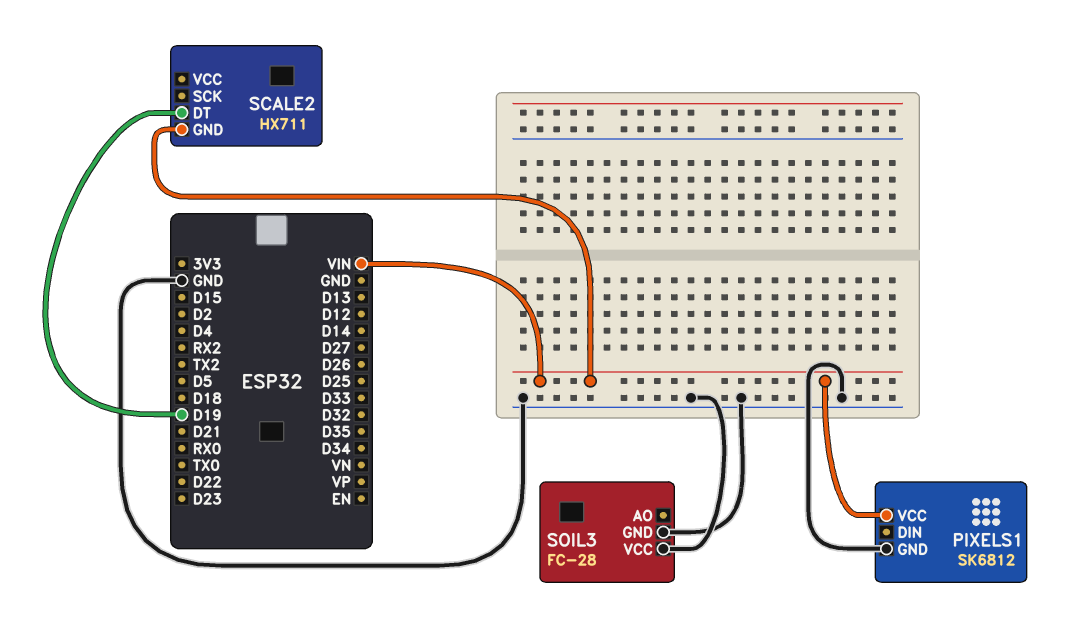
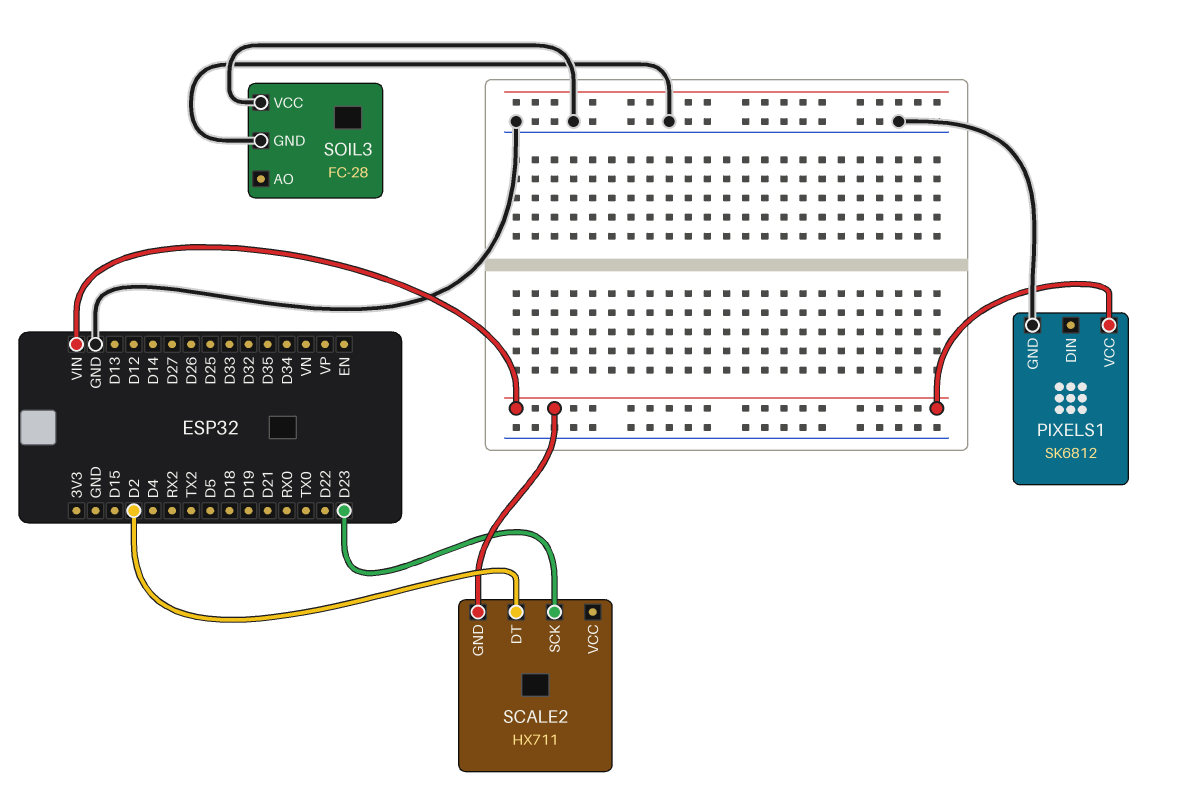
SCALE2 pin DT: D19 -> D2
SCALE2 pin SCK: none -> D23

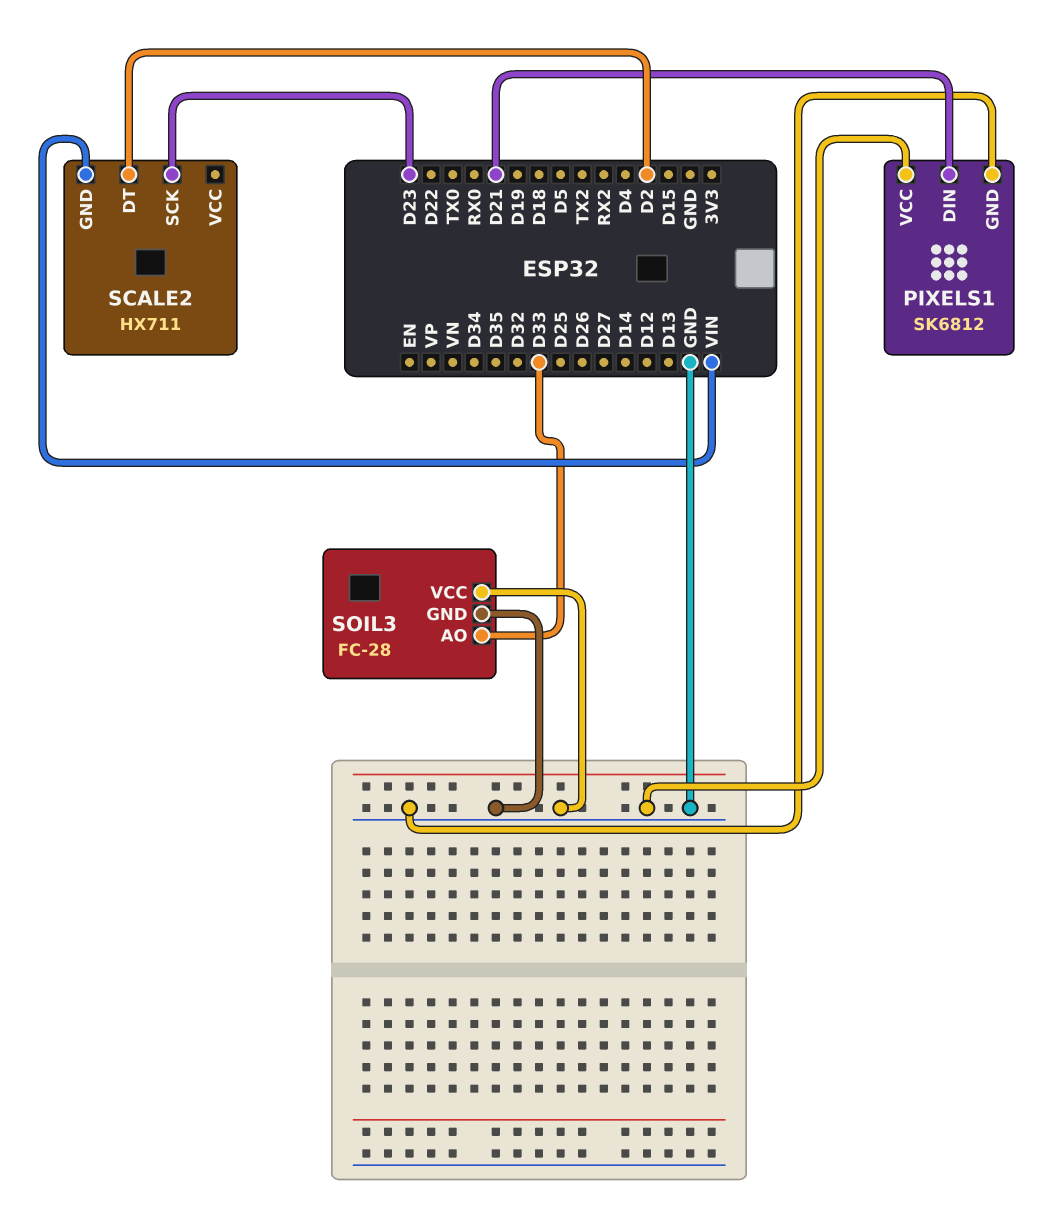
PIXELS1 pin DIN: none -> D21
PIXELS1 pin VCC: VIN -> GND
SOIL3 pin AO: none -> D33

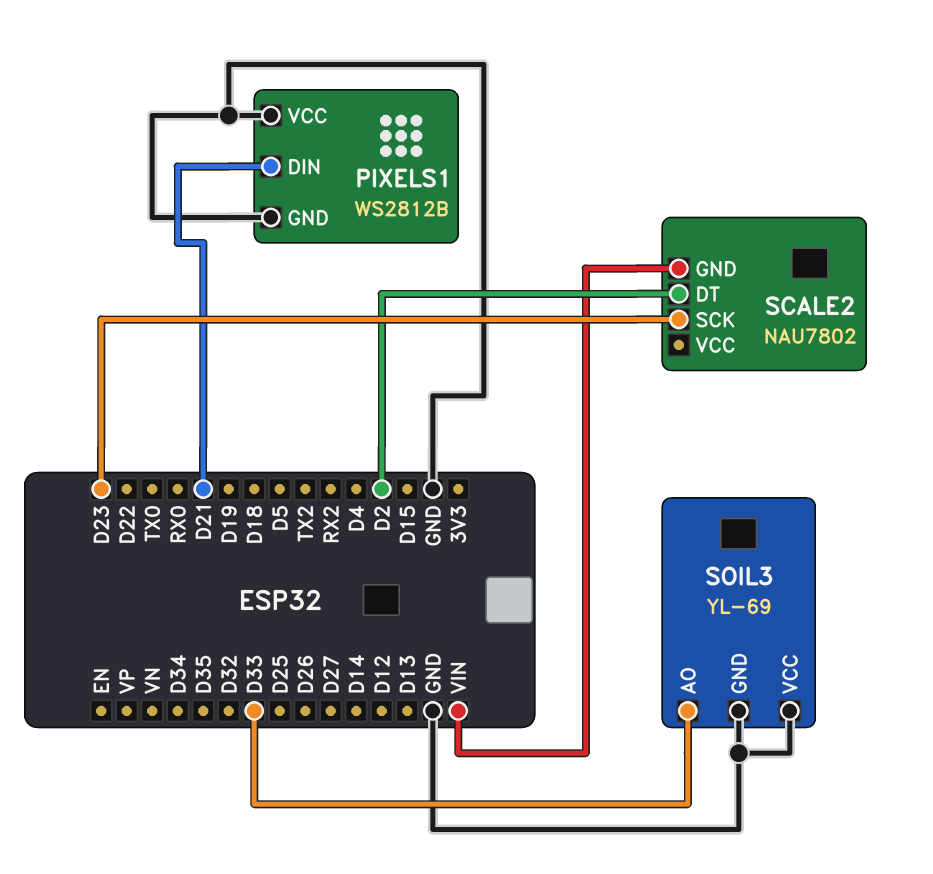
PIXELS1: SK6812 -> WS2812B
SCALE2: HX711 -> NAU7802
SOIL3: FC-28 -> YL-69

